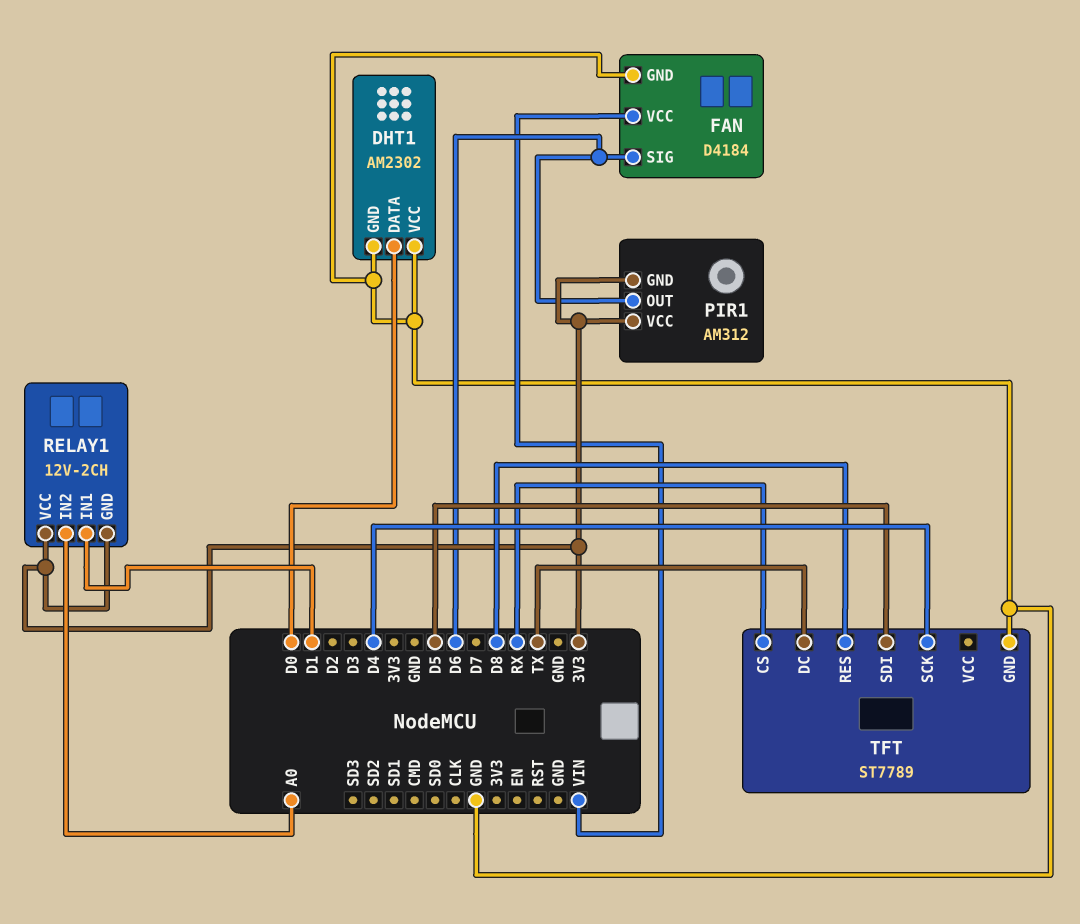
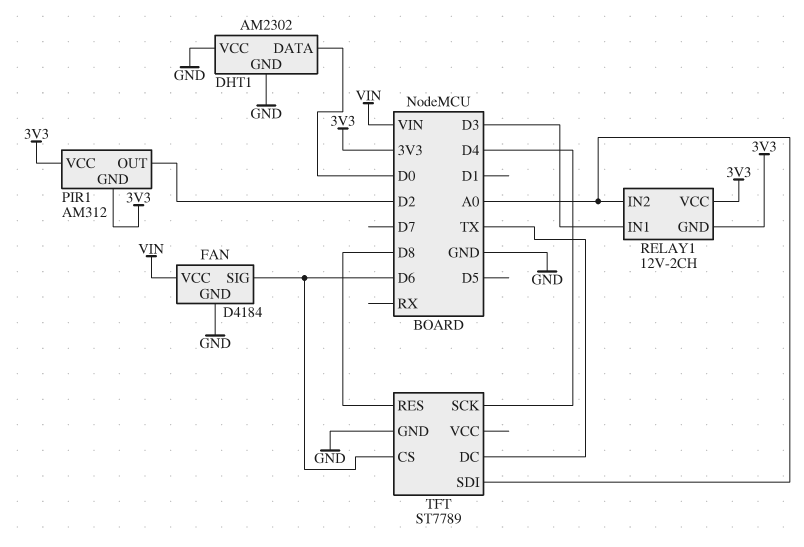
PIR1 pin OUT: D6 -> D2
RELAY1 pin IN1: D1 -> D3
TFT pin CS: RX -> D6
TFT pin SDI: D5 -> A0

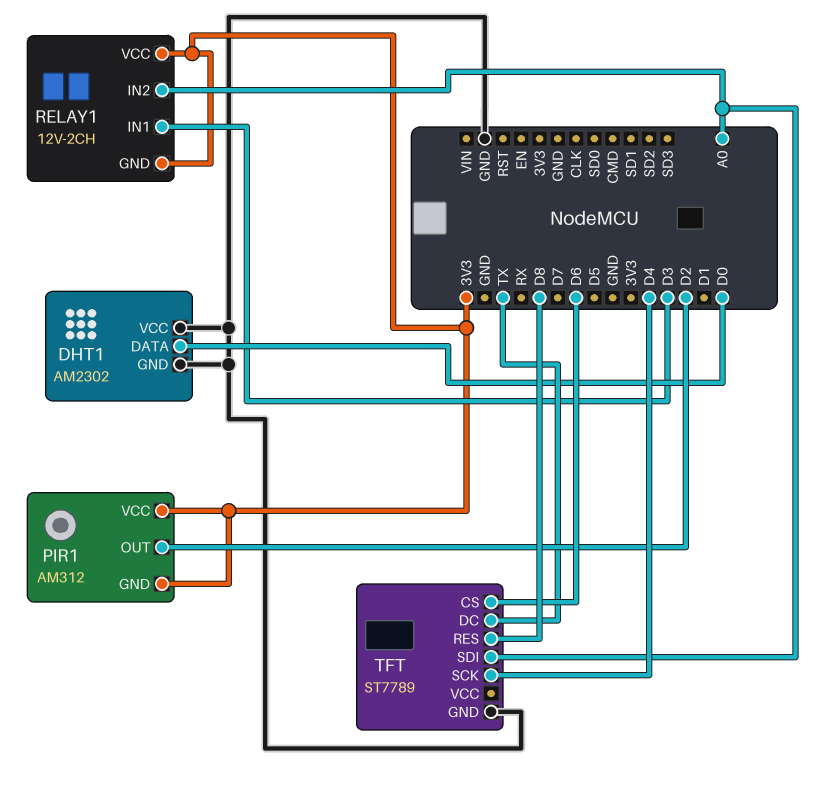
FAN: D4184 -> none
FAN pin GND: GND -> none
FAN pin SIG: D6 -> none
FAN pin VCC: VIN -> none

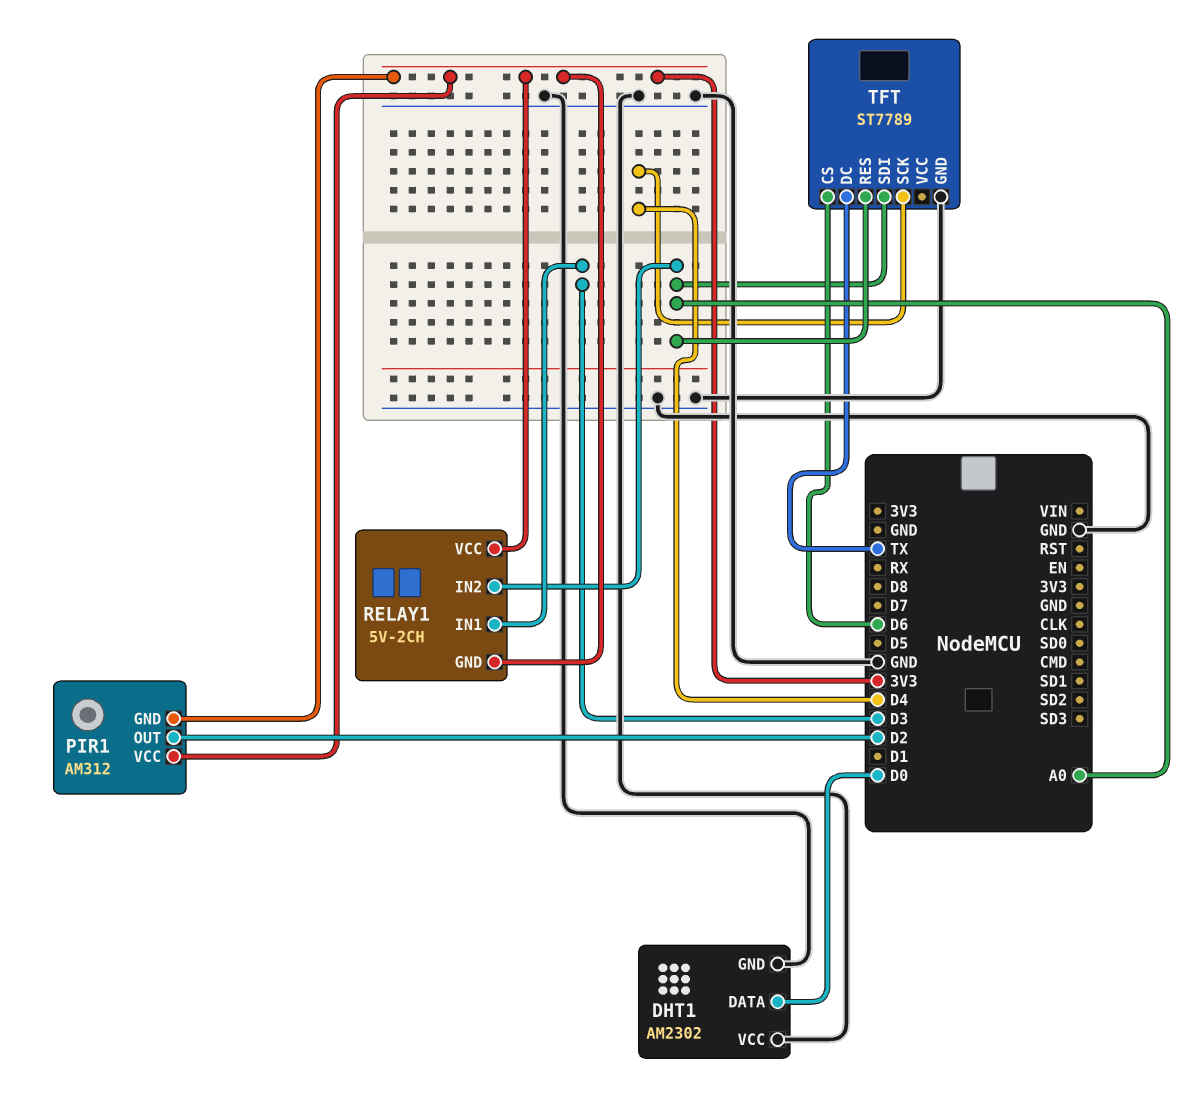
RELAY1: 12V-2CH -> 5V-2CH
TFT pin RES: D8 -> A0

